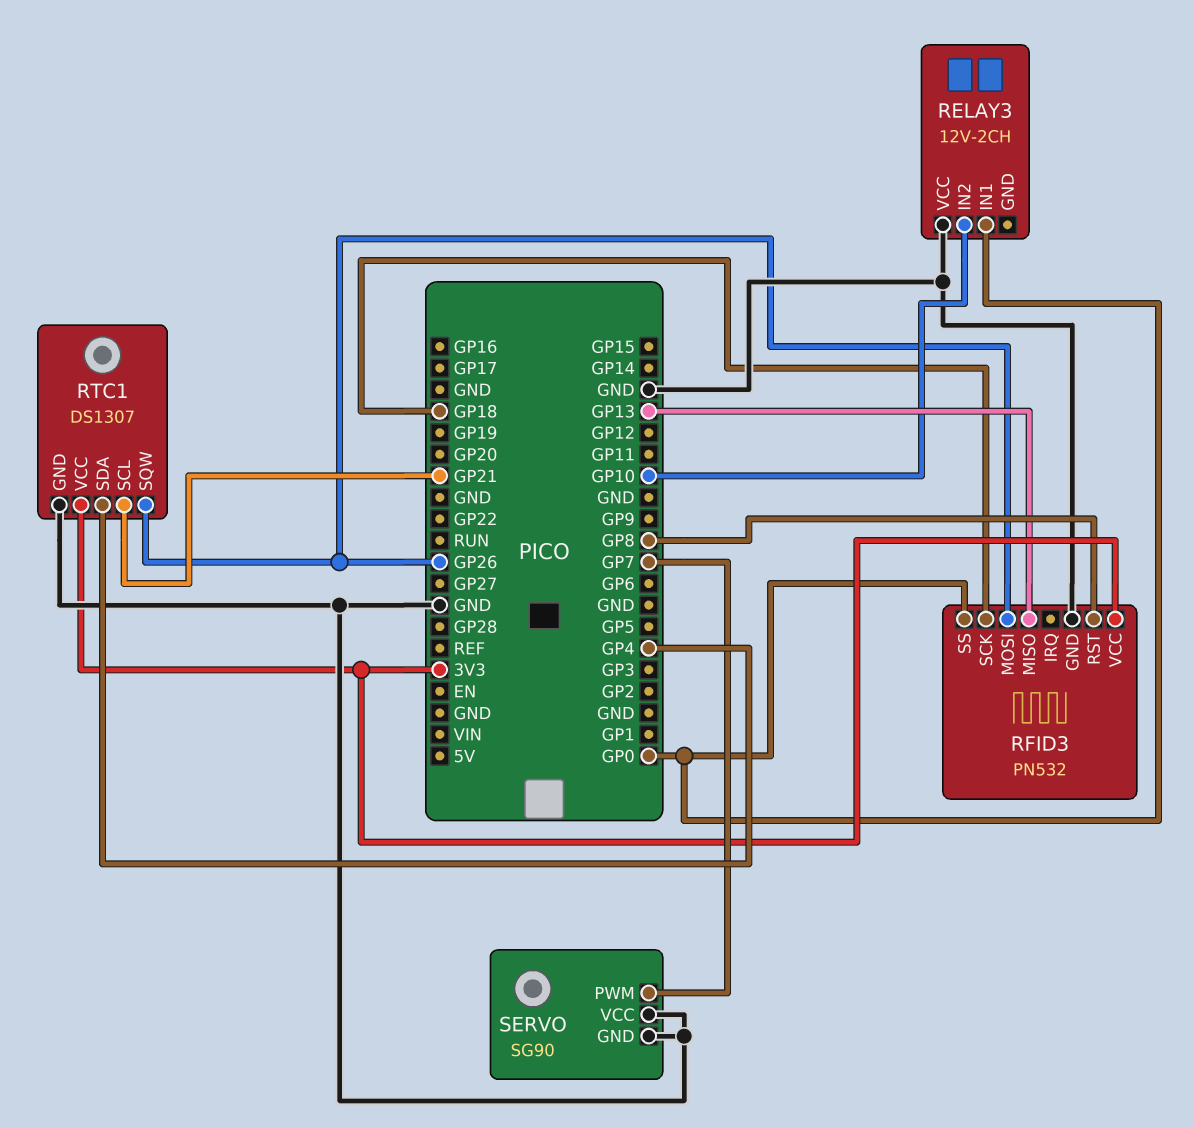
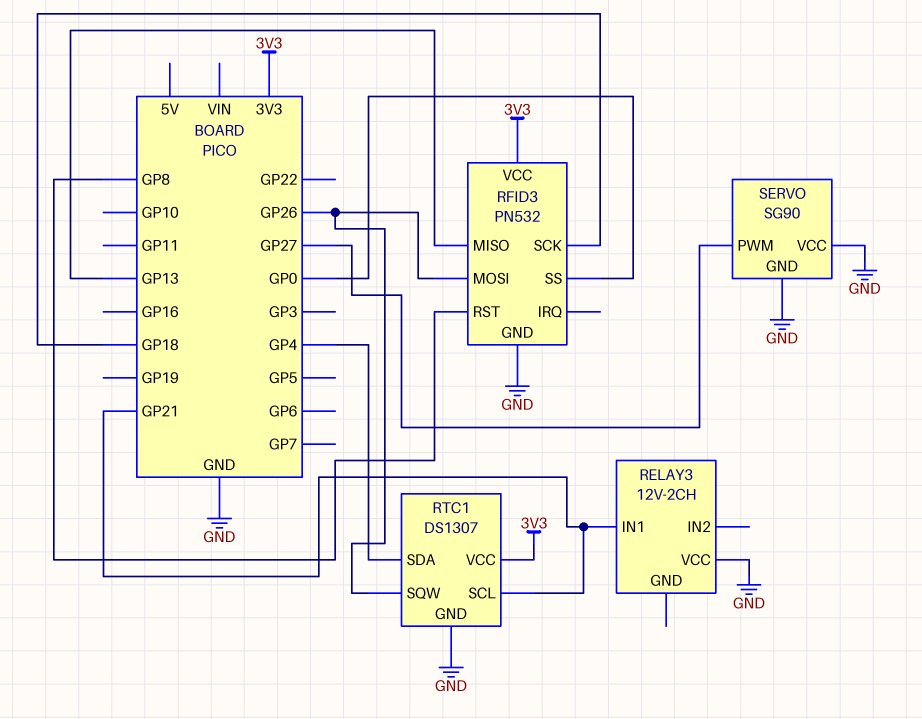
RELAY3 pin IN1: GP0 -> GP21
RELAY3 pin IN2: GP10 -> none
SERVO pin PWM: GP7 -> GP27

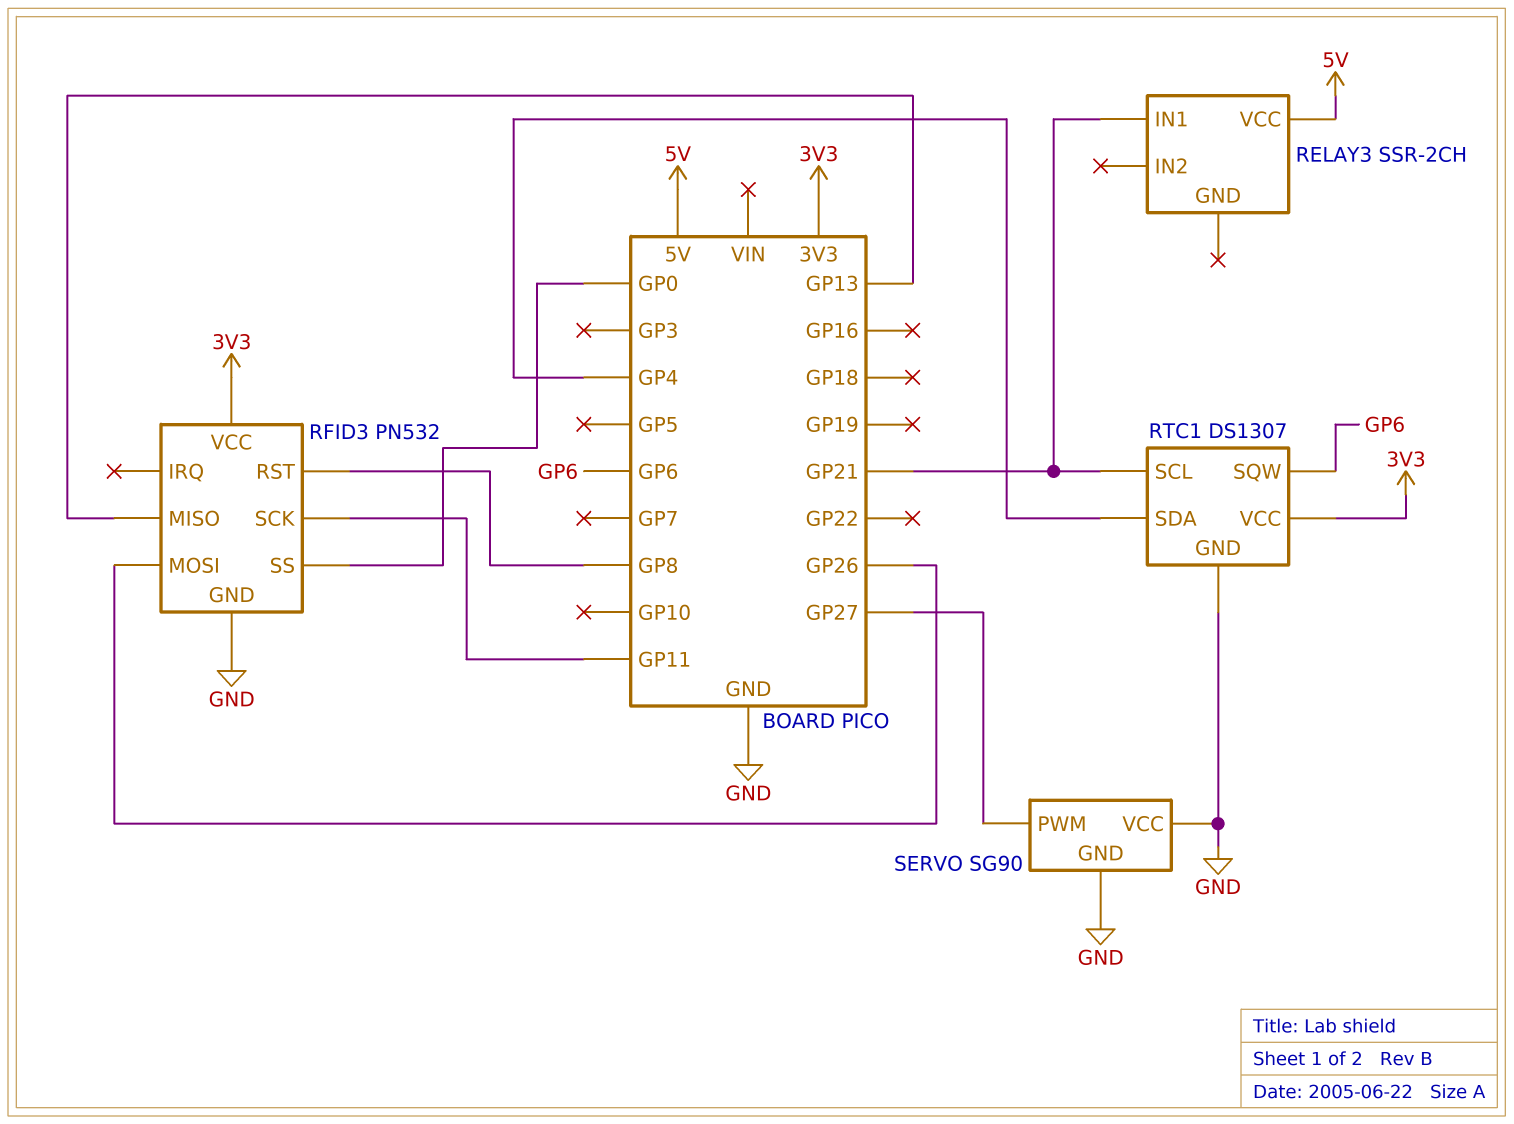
RELAY3: 12V-2CH -> SSR-2CH
RELAY3 pin VCC: GND -> 5V
RFID3 pin SCK: GP18 -> GP11
RTC1 pin SQW: GP26 -> GP6

